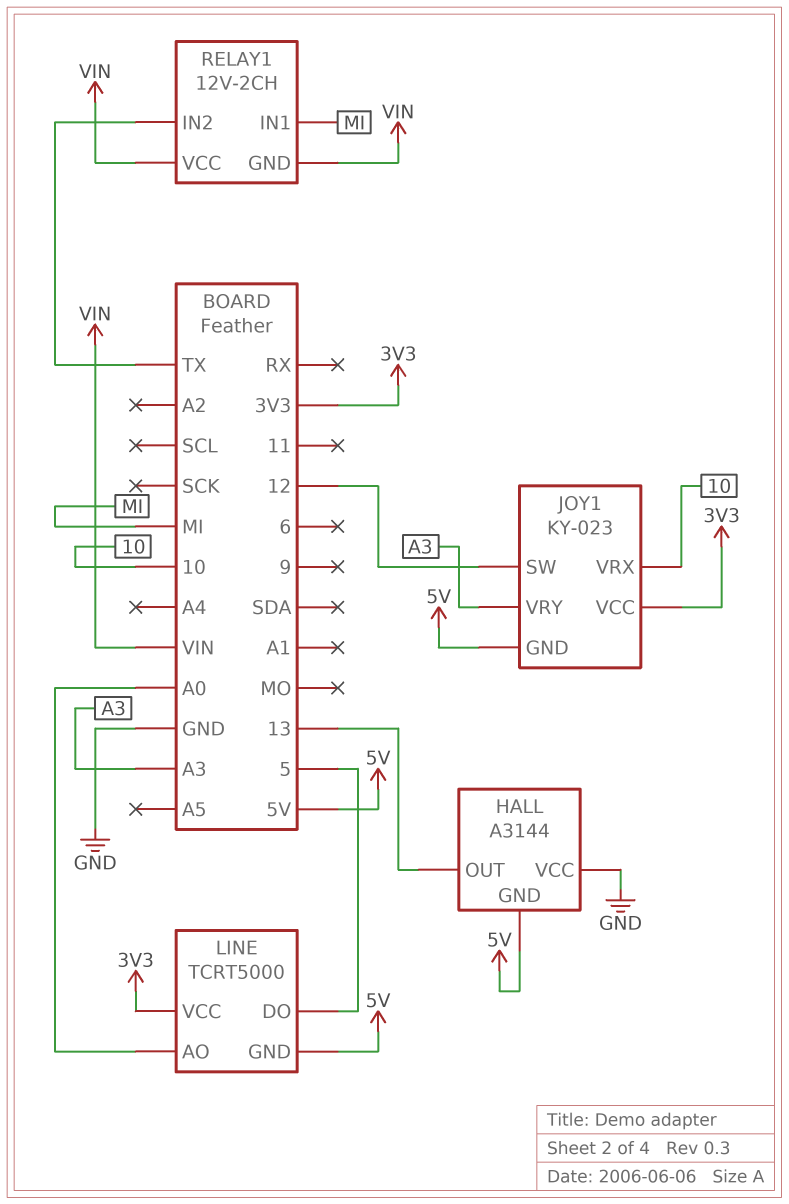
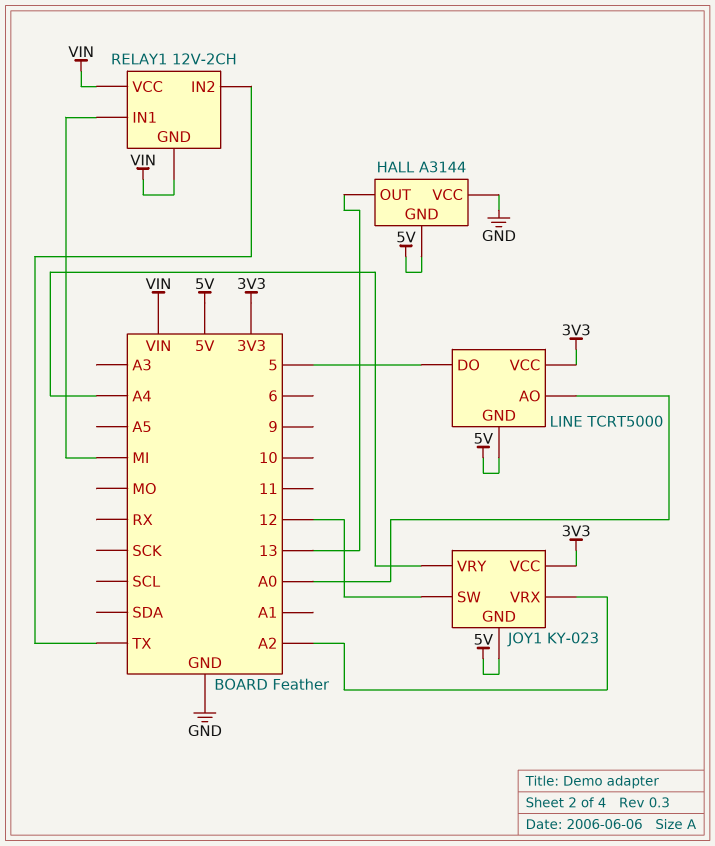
JOY1 pin VRX: 10 -> A2
JOY1 pin VRY: A3 -> A4

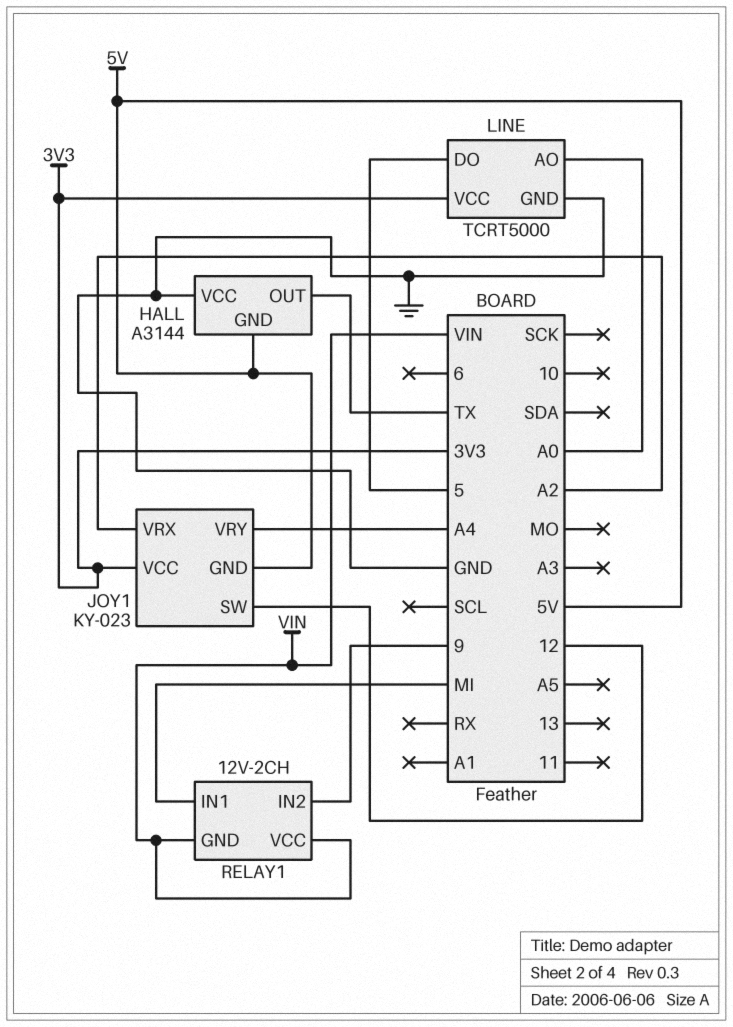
HALL pin OUT: 13 -> TX
LINE pin GND: 5V -> GND
RELAY1 pin IN2: TX -> 9

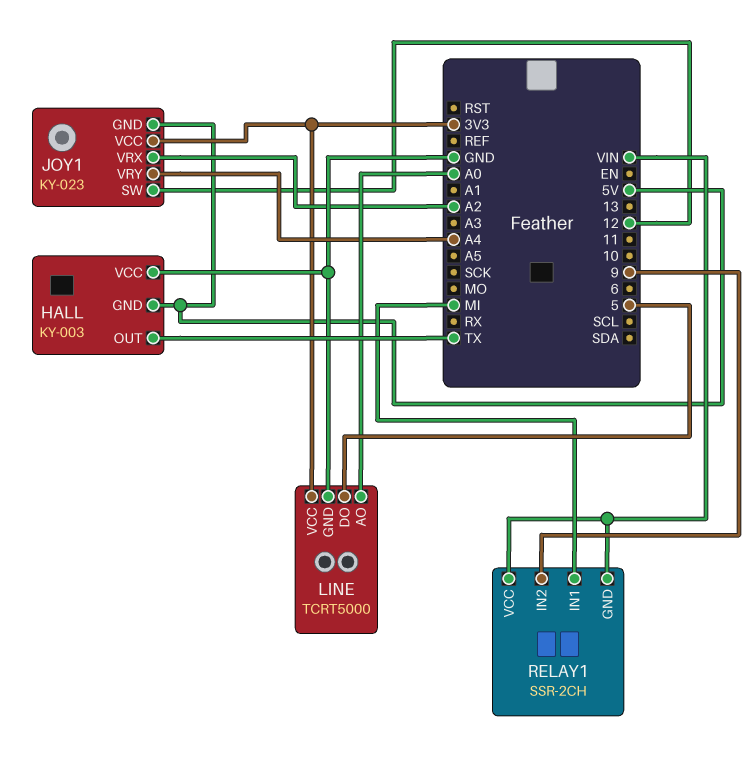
HALL: A3144 -> KY-003
RELAY1: 12V-2CH -> SSR-2CH

